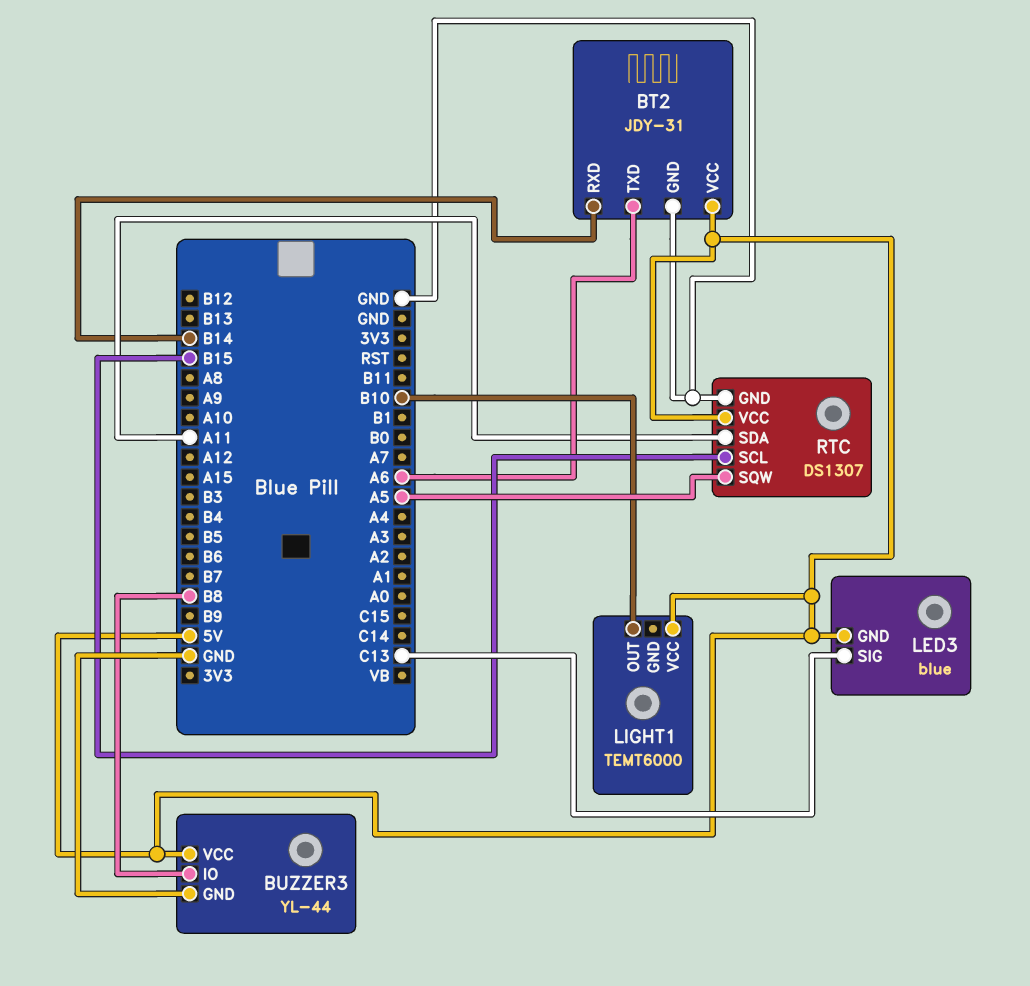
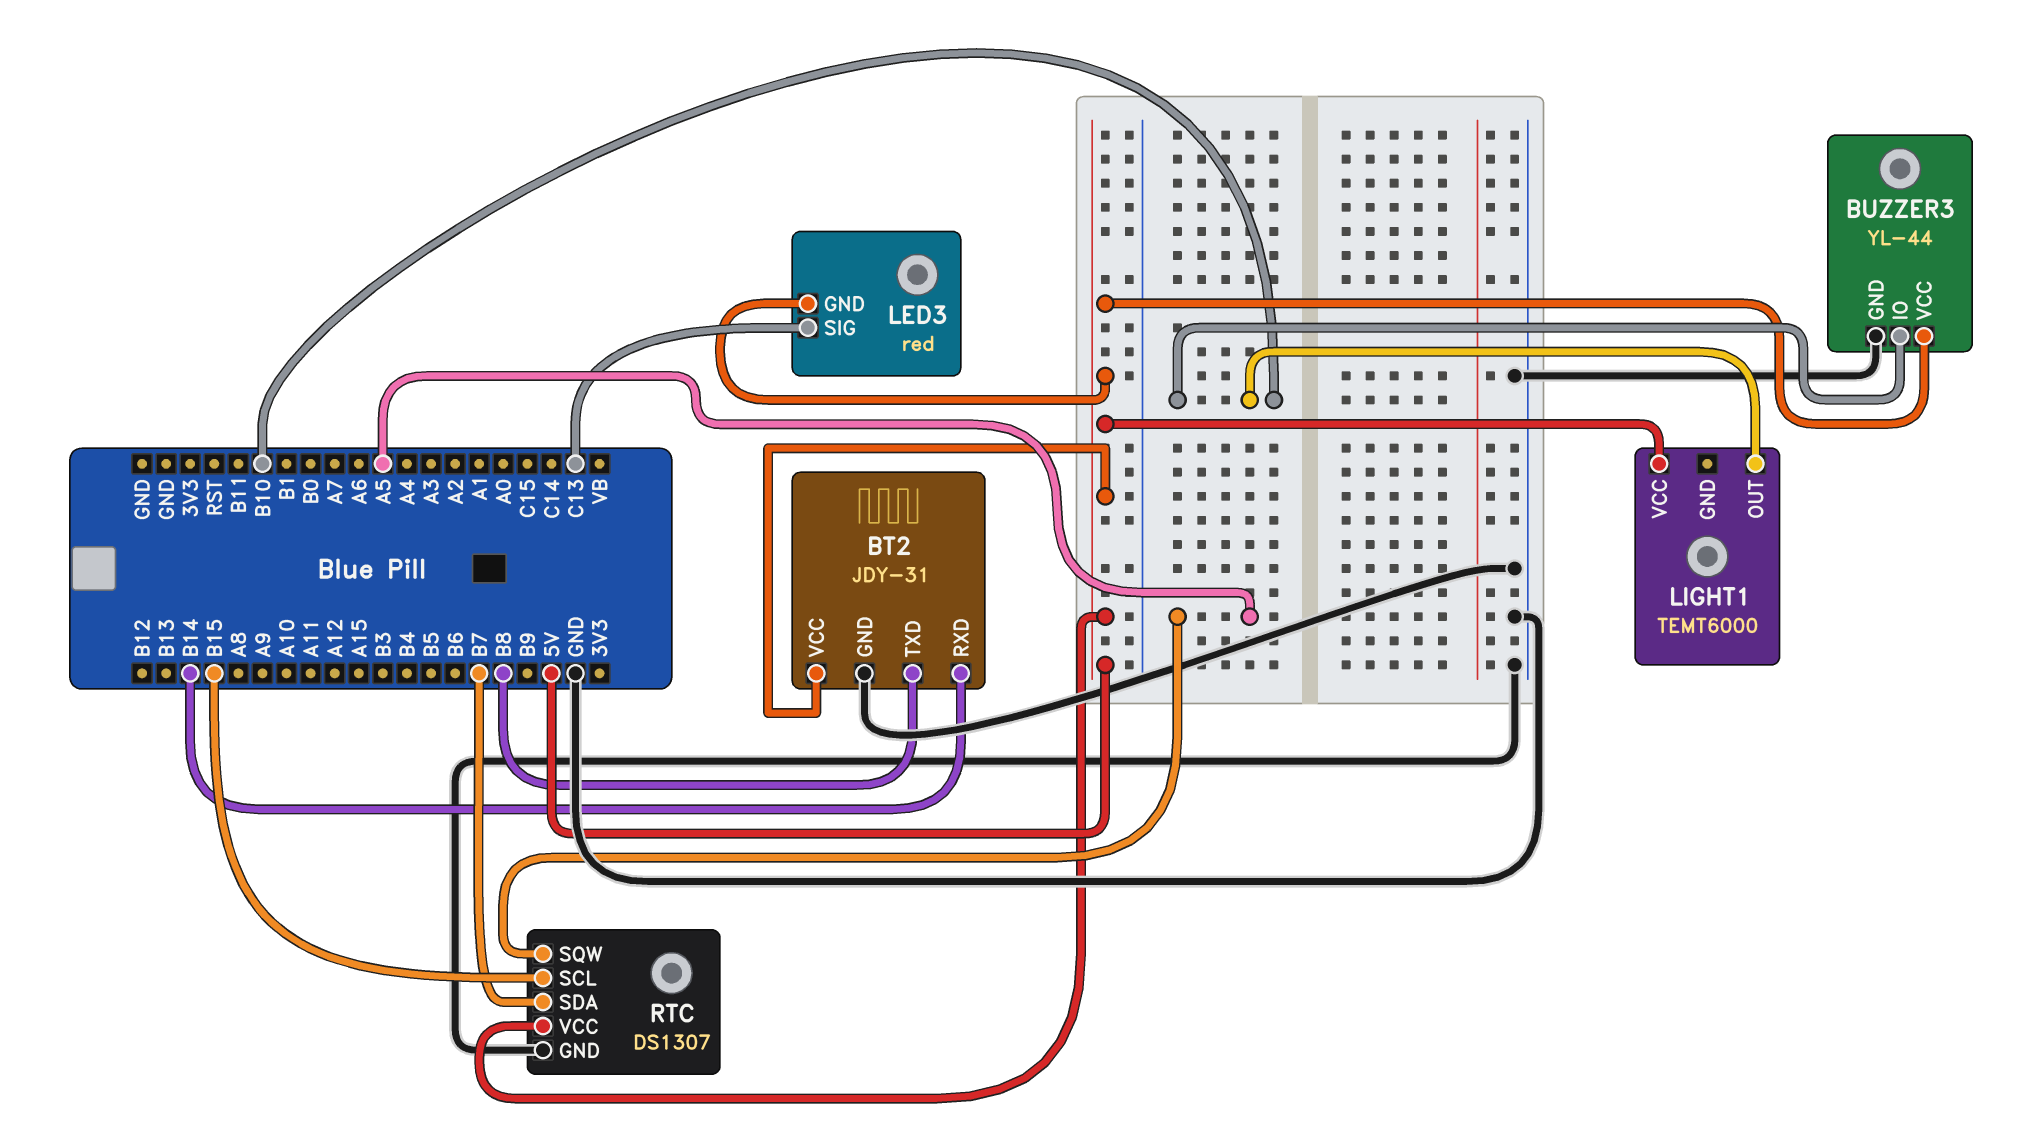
BT2 pin TXD: A6 -> B8
BUZZER3 pin IO: B8 -> B10
LED3: blue -> red
RTC pin SDA: A11 -> B7

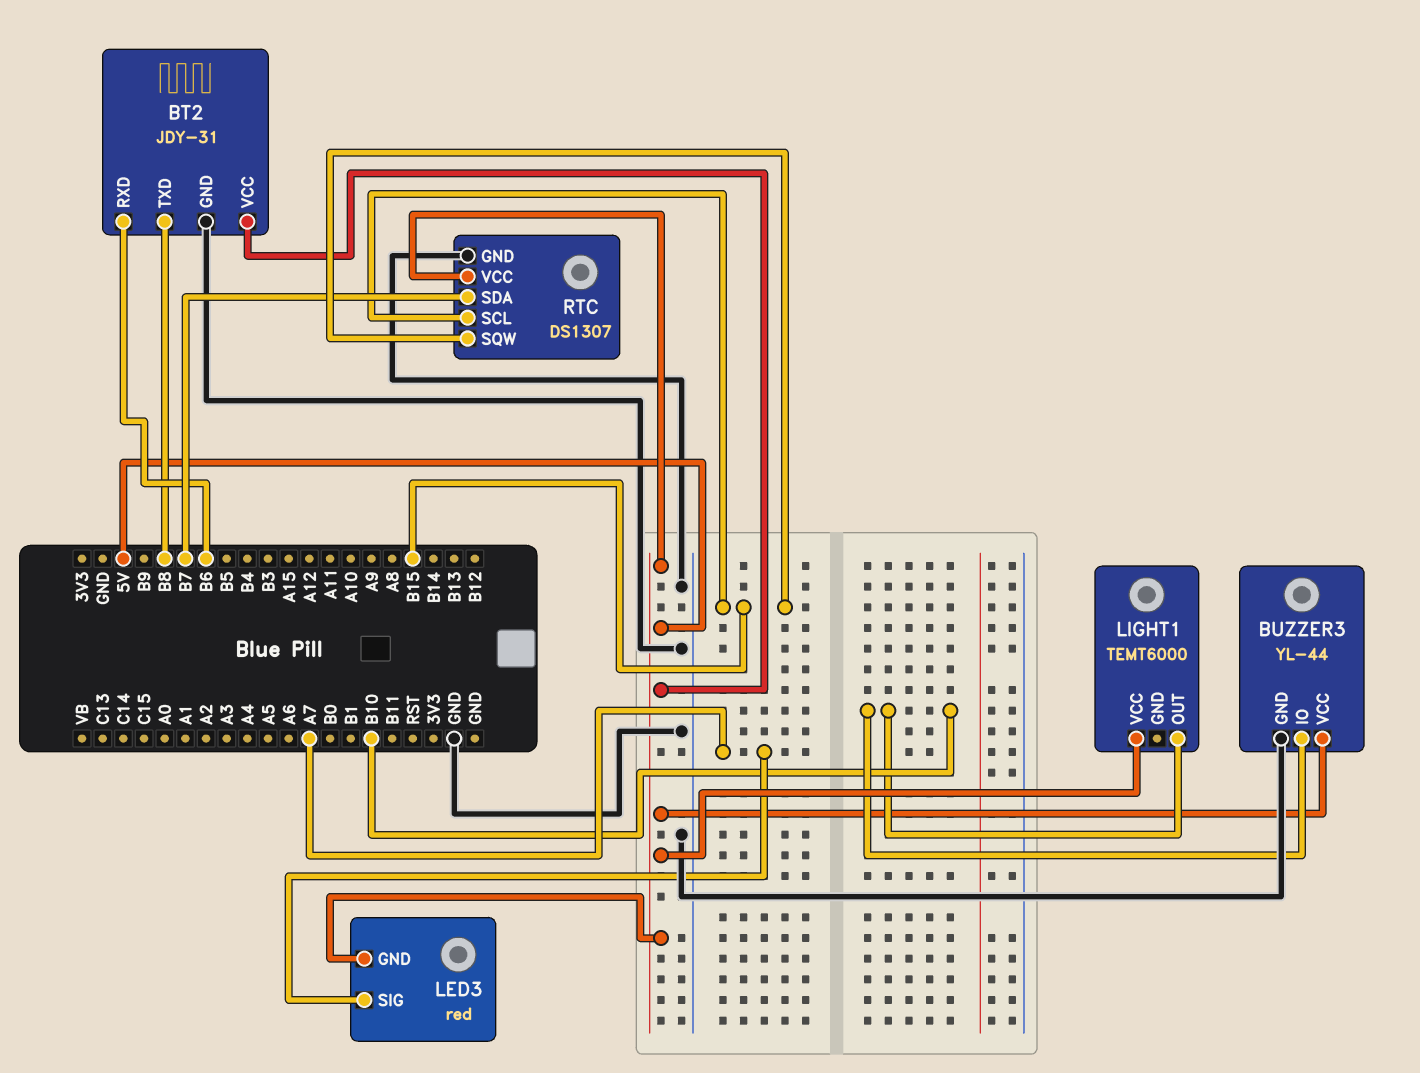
BT2 pin RXD: B14 -> B6
LED3 pin SIG: C13 -> A7
RTC pin SQW: A5 -> B15

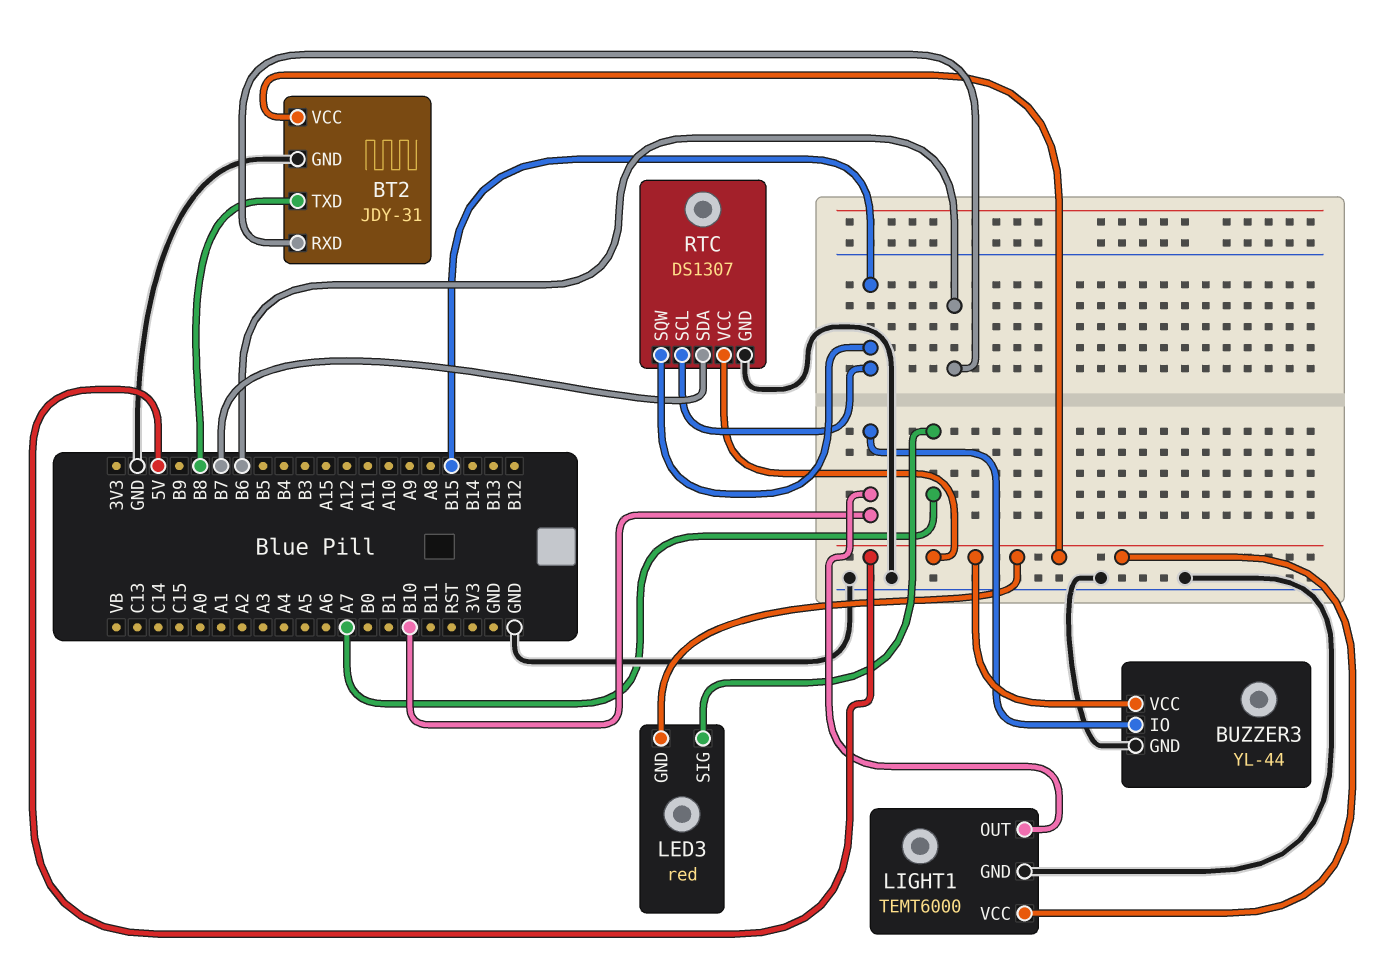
LIGHT1 pin GND: none -> GND

